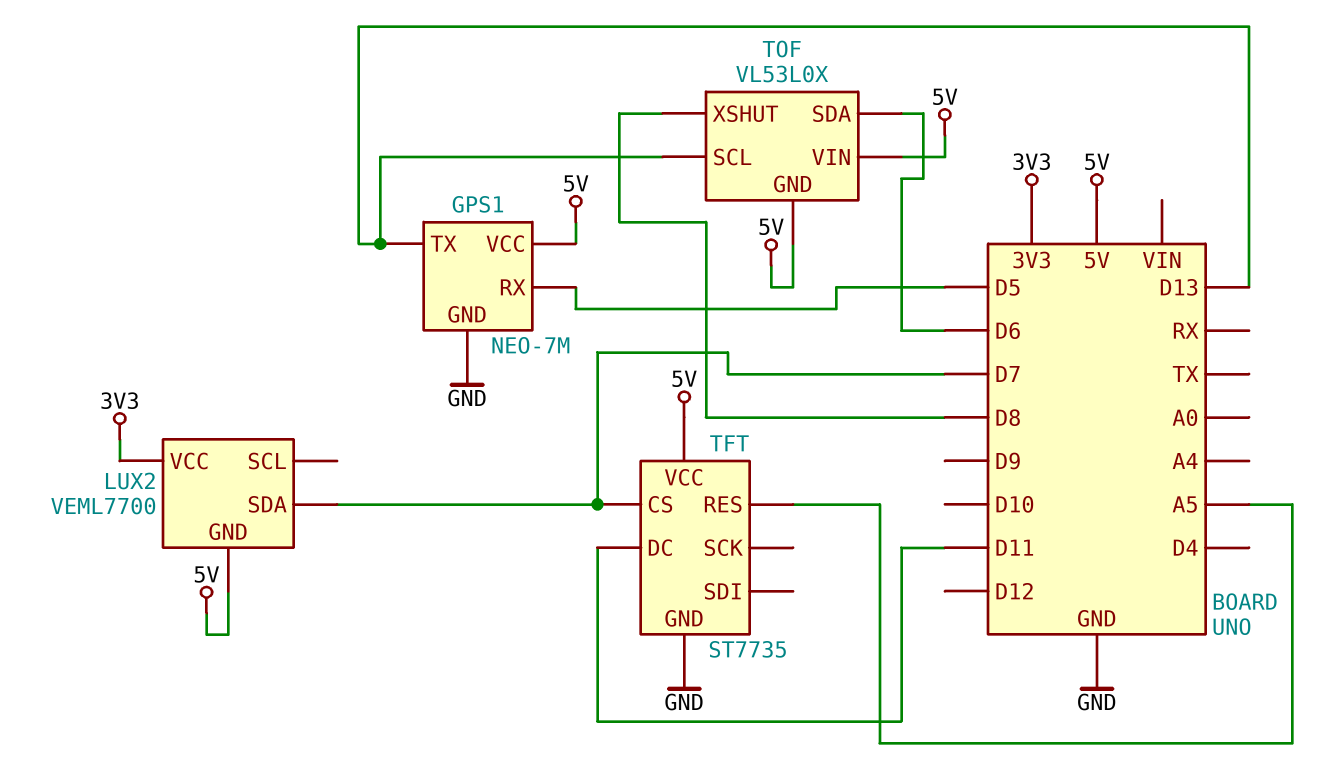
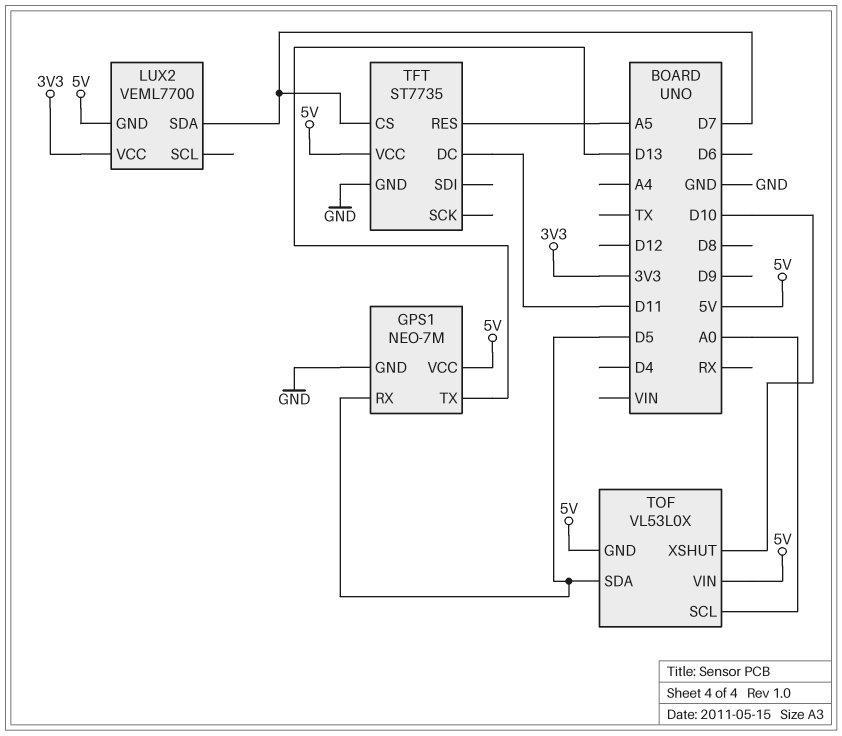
TOF pin SCL: D13 -> A0
TOF pin SDA: D6 -> D5
TOF pin XSHUT: D8 -> D10

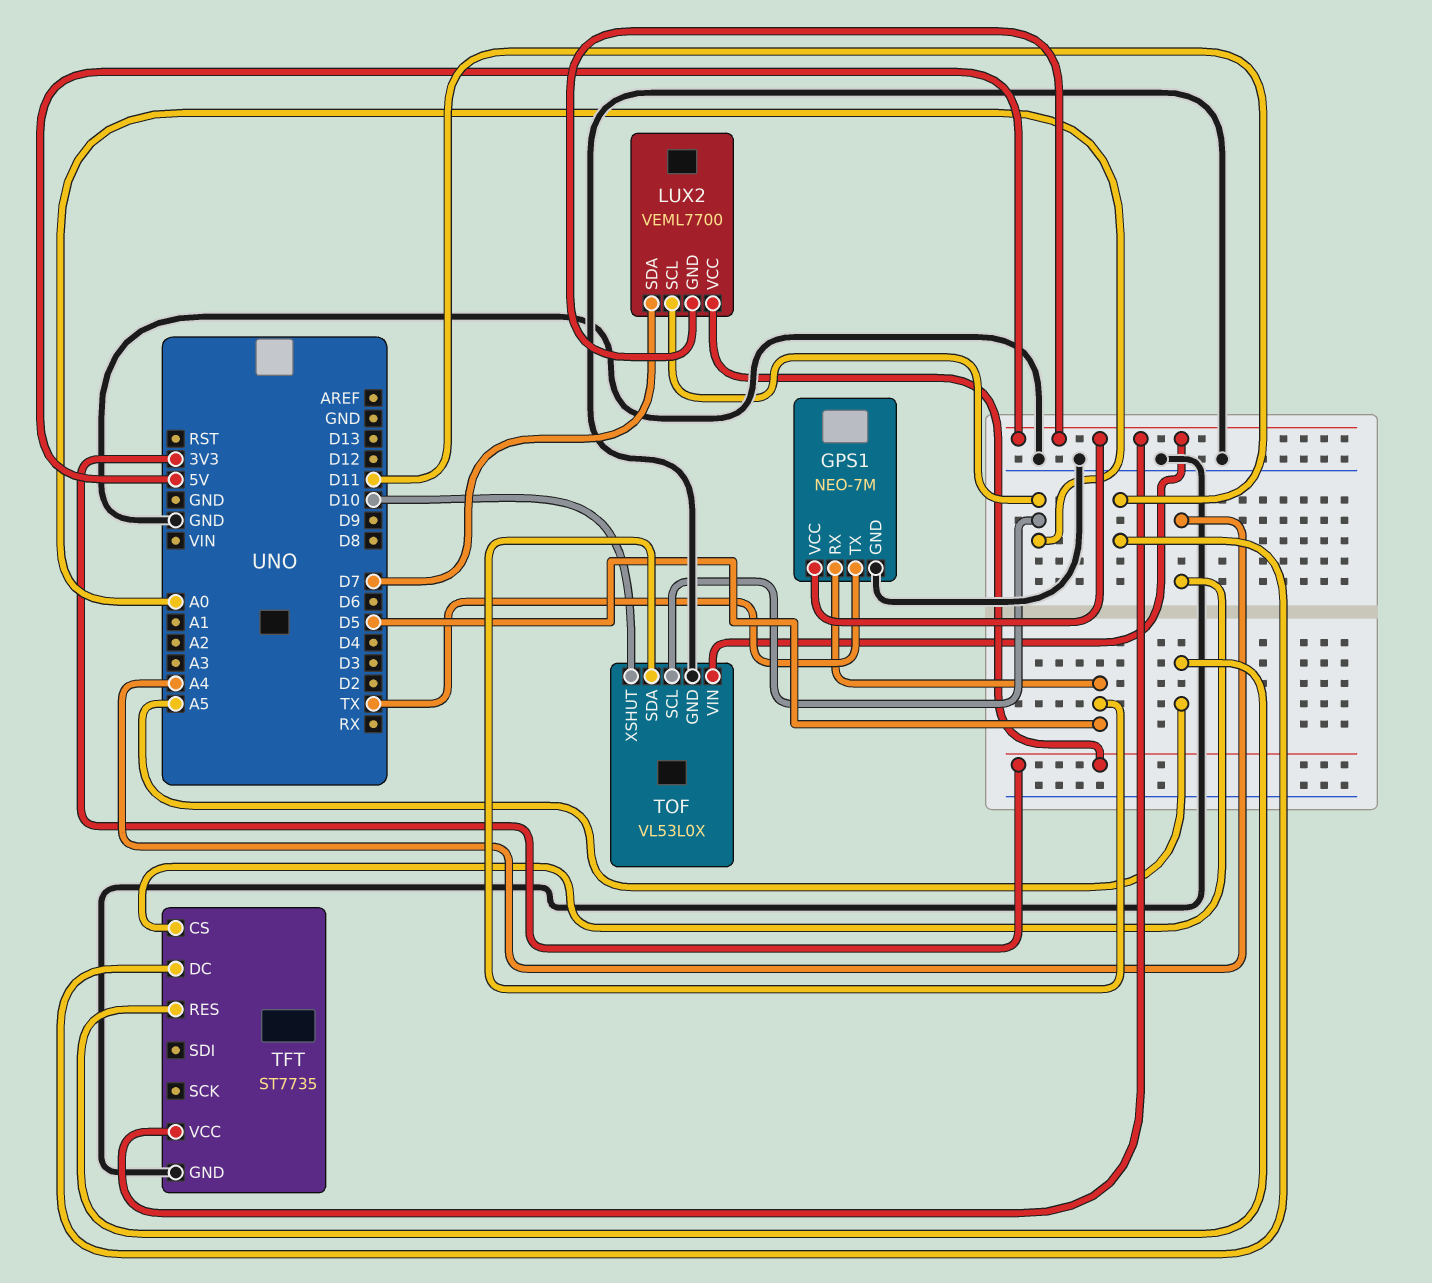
GPS1 pin TX: D13 -> TX
LUX2 pin SCL: none -> A0
TFT pin CS: D7 -> A4
TOF pin GND: 5V -> GND

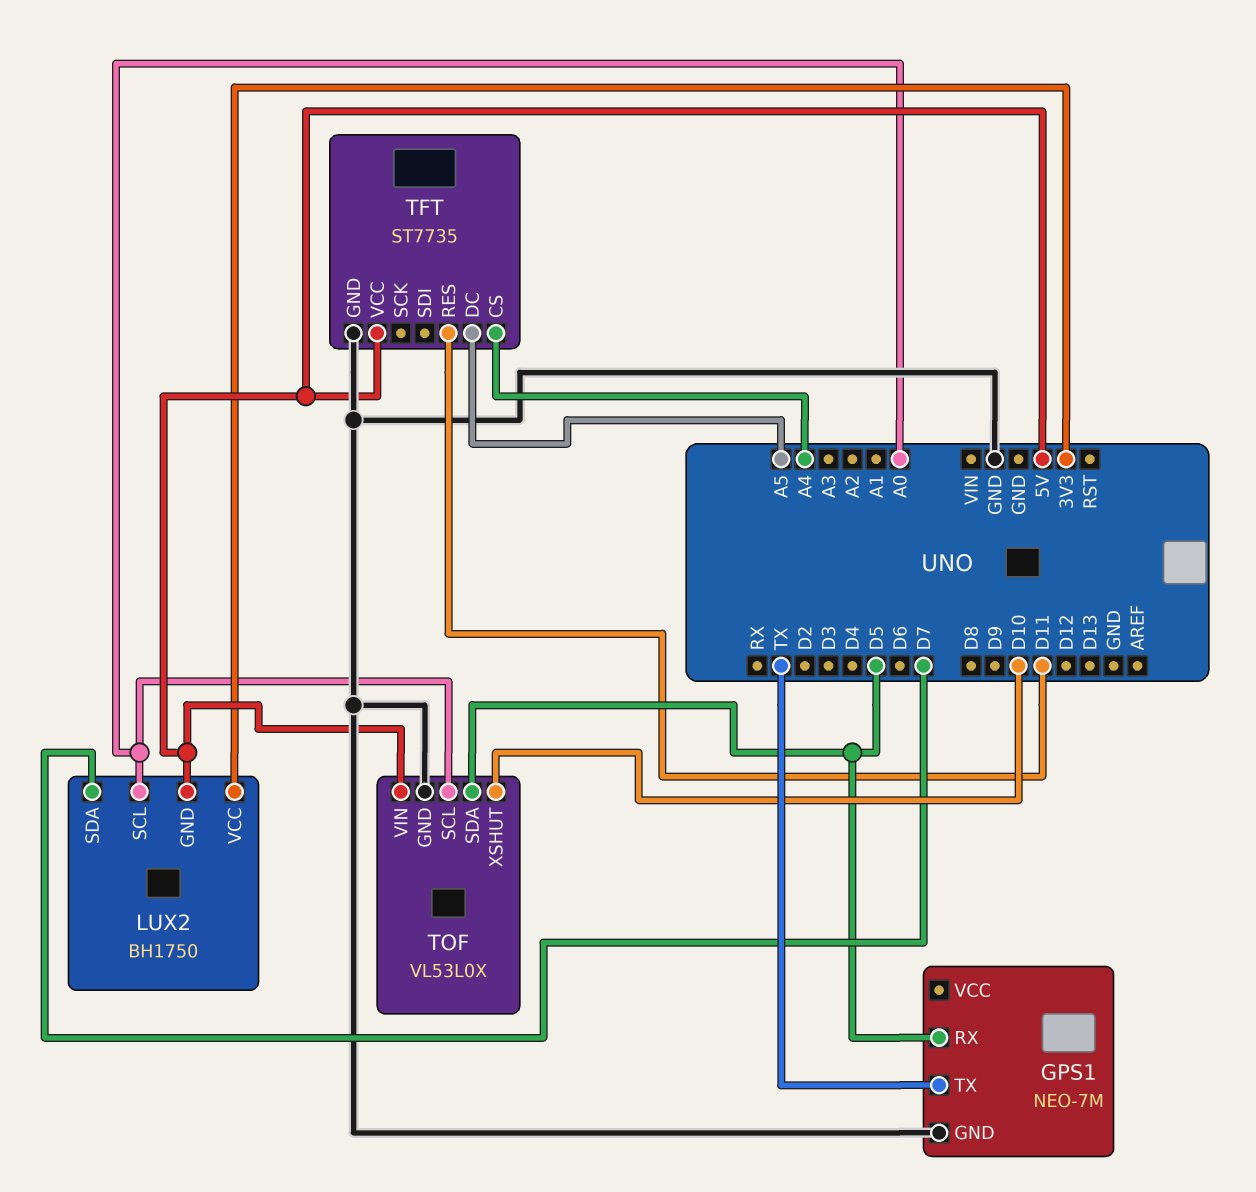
GPS1 pin VCC: 5V -> none
LUX2: VEML7700 -> BH1750
TFT pin DC: D11 -> A5
TFT pin RES: A5 -> D11

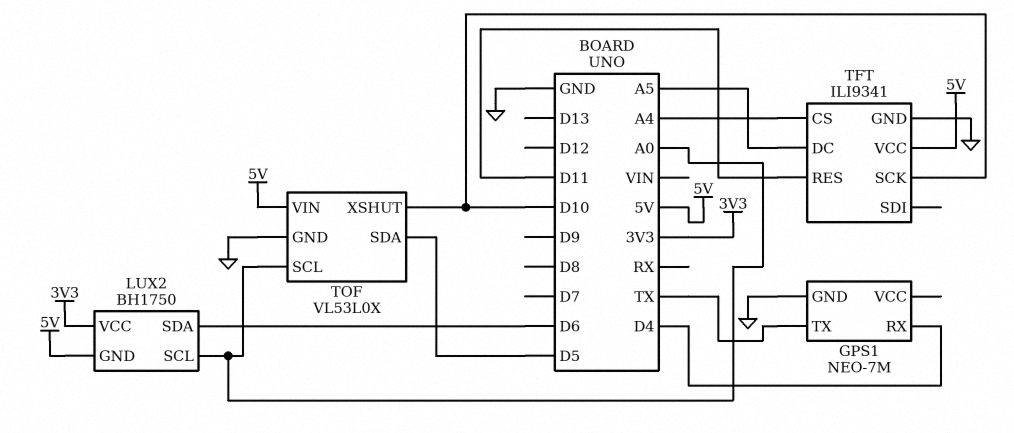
GPS1 pin RX: D5 -> D4
LUX2 pin SDA: D7 -> D6
TFT: ST7735 -> ILI9341
TFT pin SCK: none -> D10

